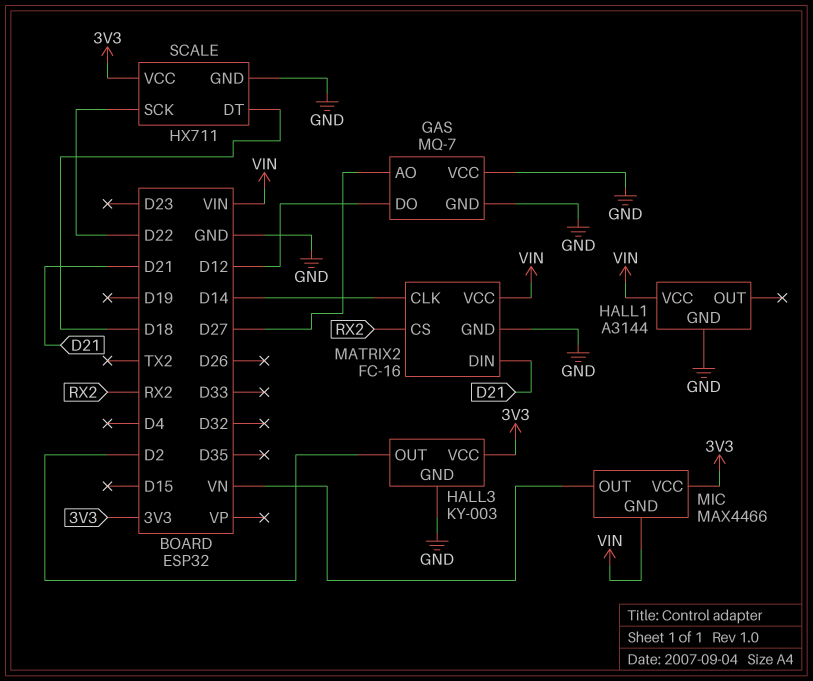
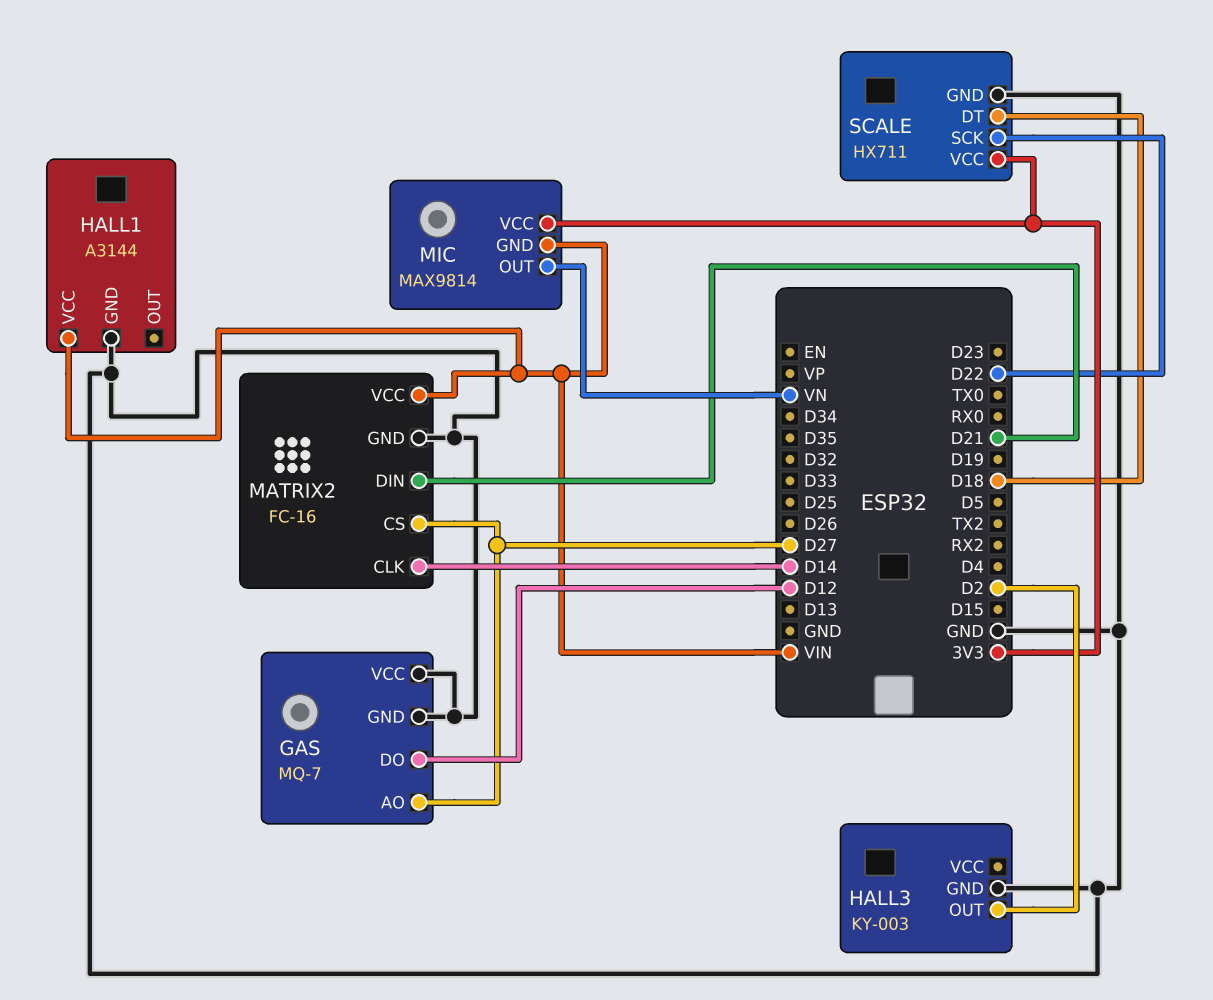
HALL3 pin VCC: 3V3 -> none
MATRIX2 pin CS: RX2 -> D27
MIC: MAX4466 -> MAX9814

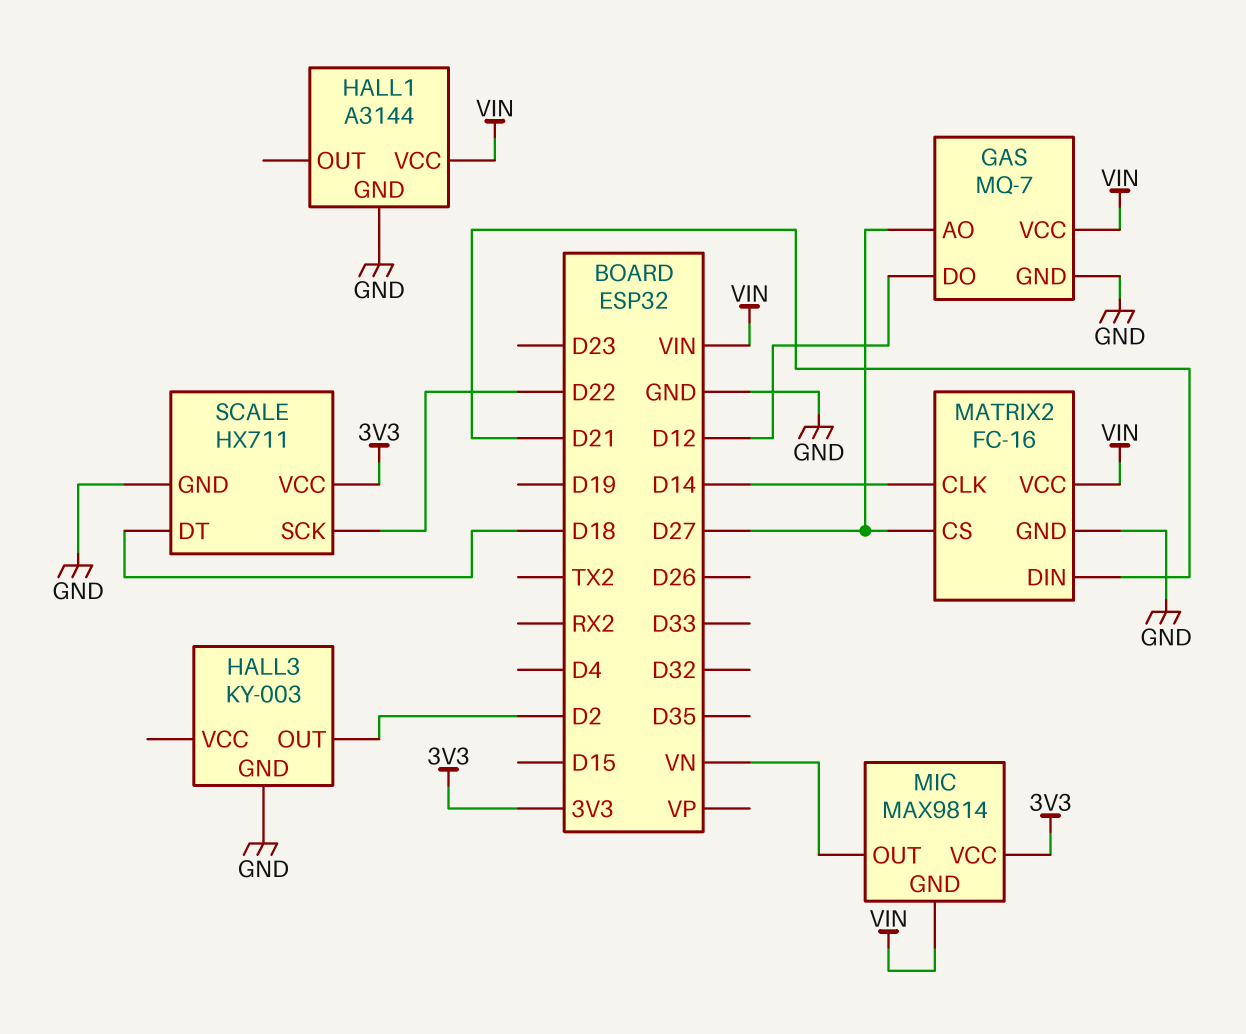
GAS pin VCC: GND -> VIN

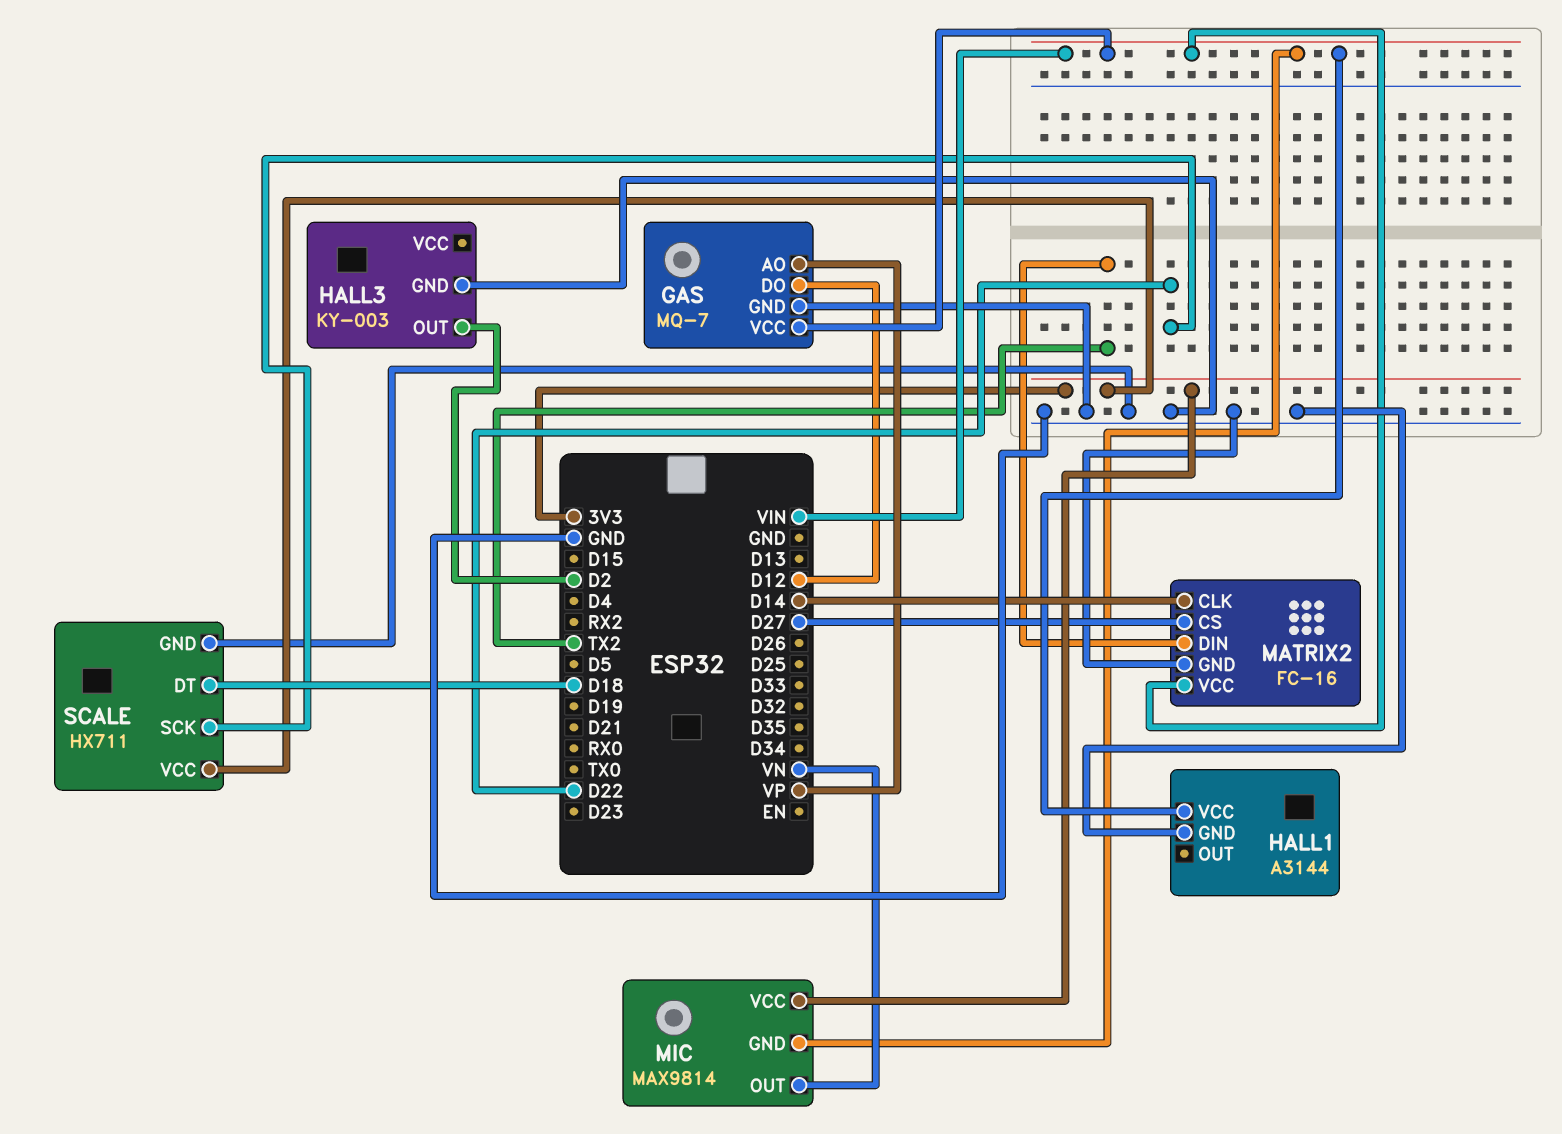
GAS pin AO: D27 -> VP
MATRIX2 pin DIN: D21 -> TX2

